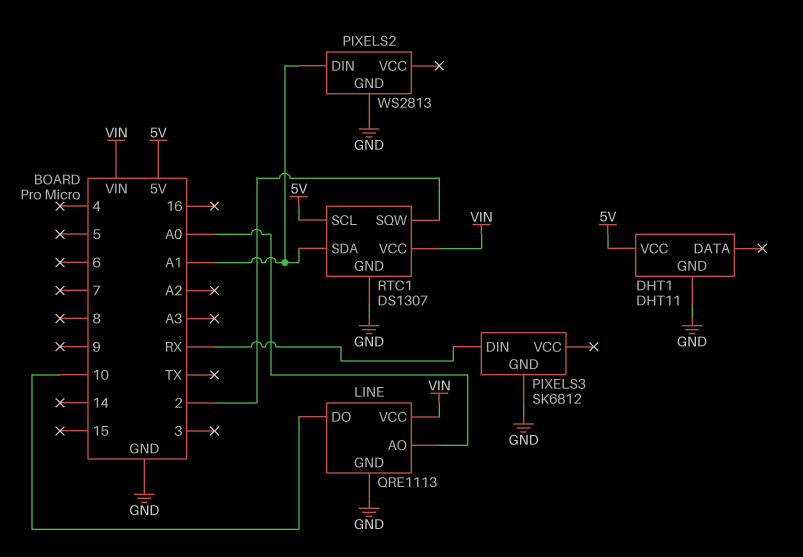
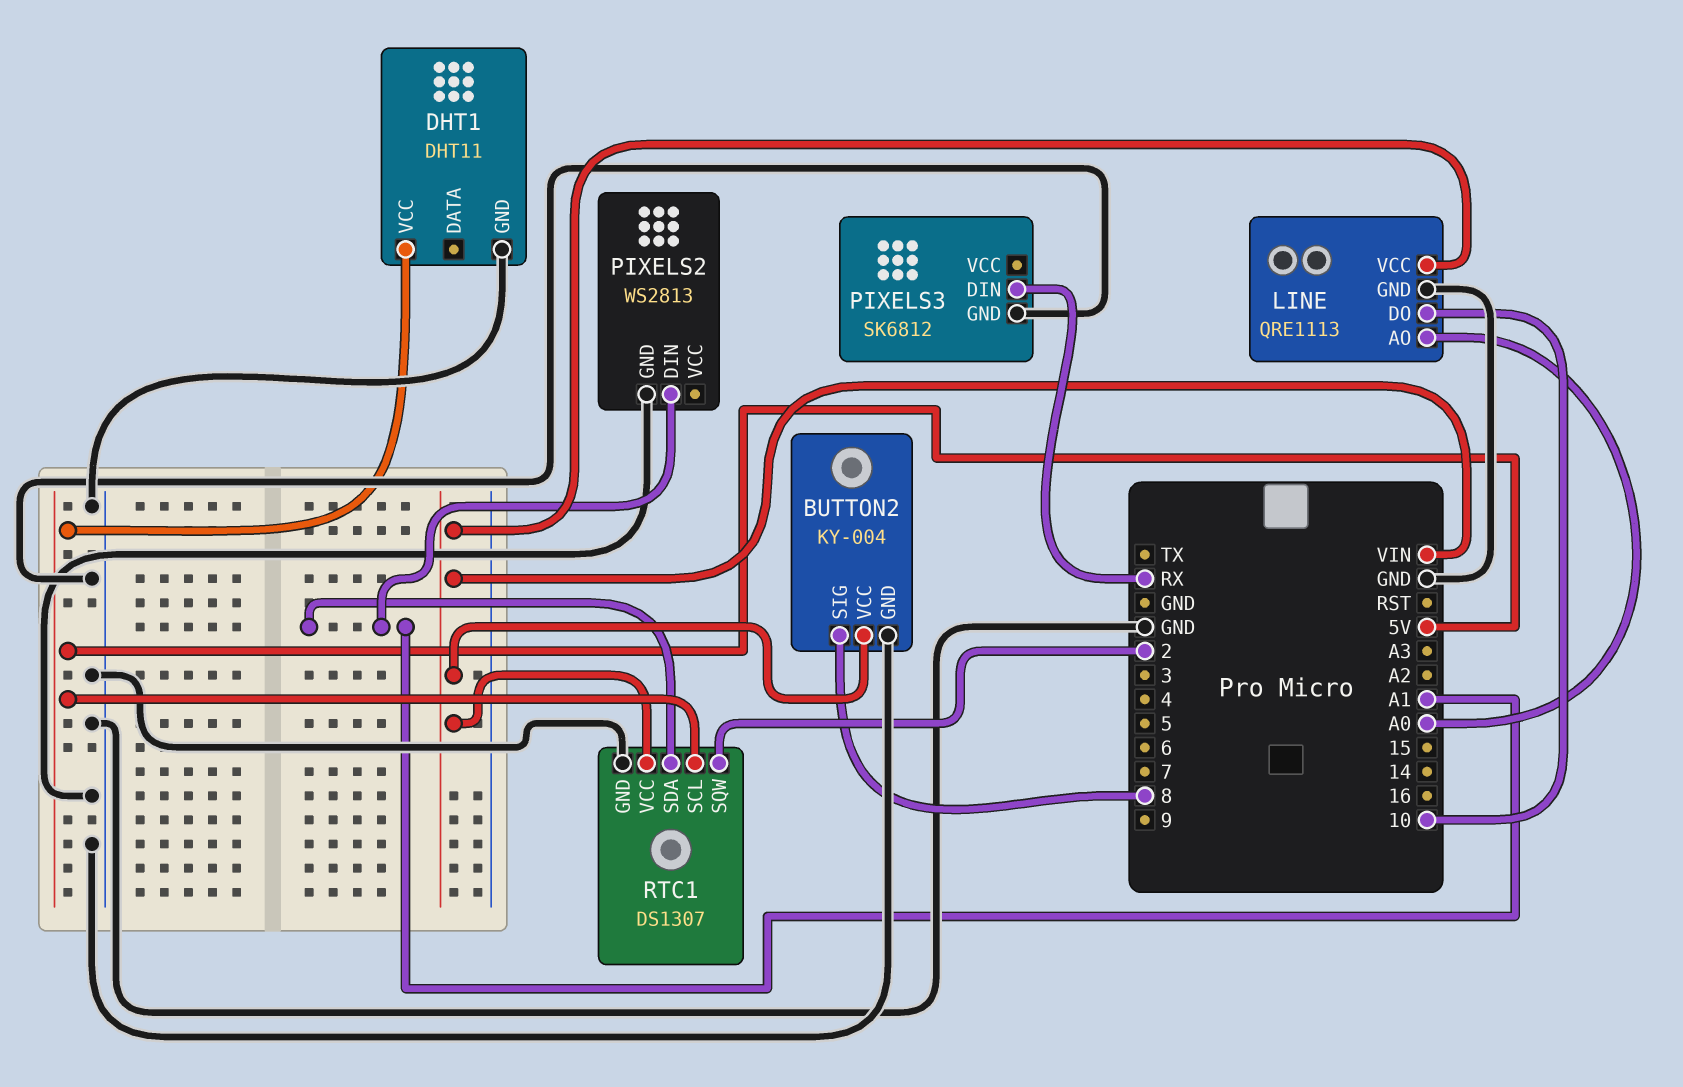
BUTTON2: none -> KY-004
BUTTON2 pin GND: none -> GND
BUTTON2 pin SIG: none -> 8
BUTTON2 pin VCC: none -> VIN

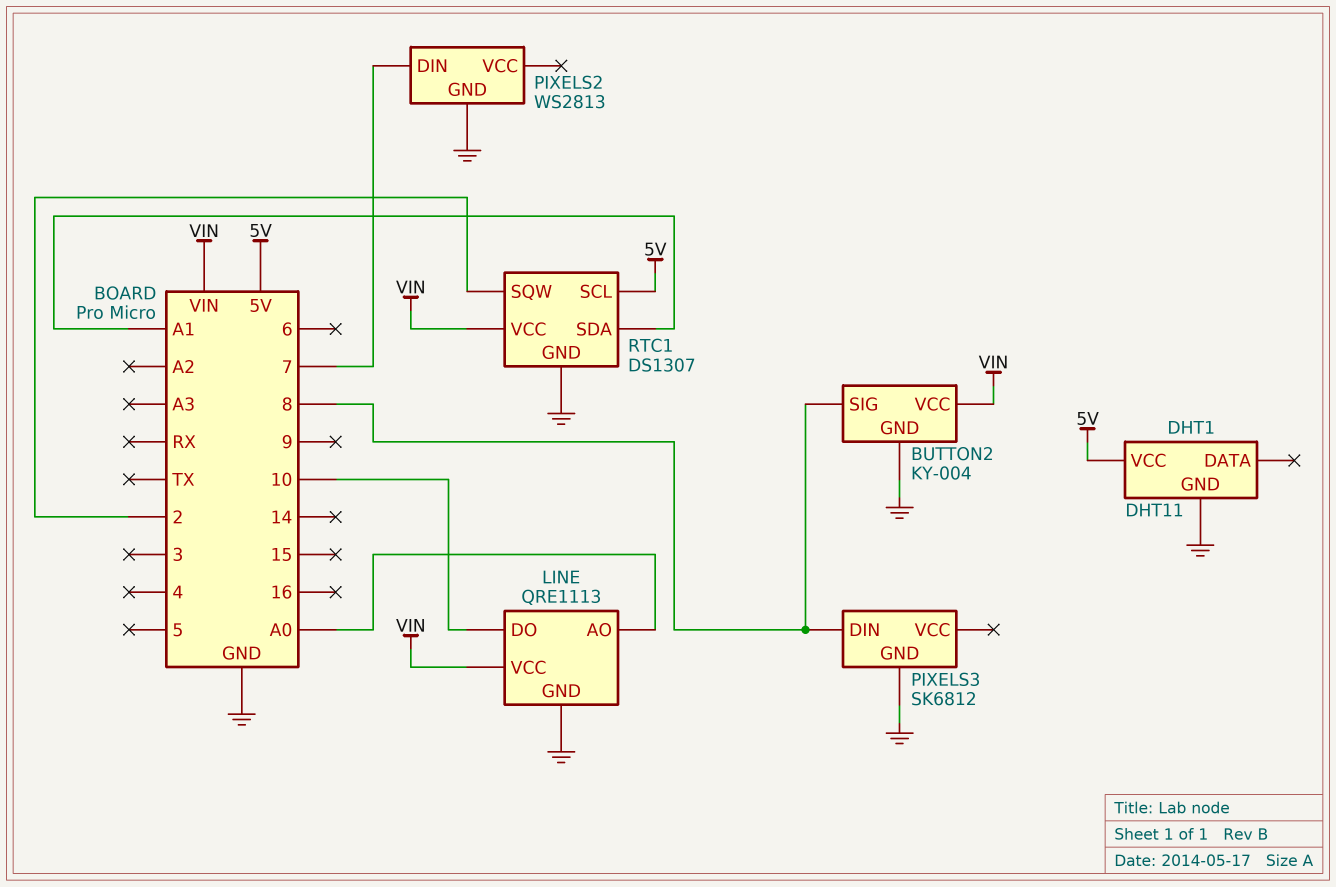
PIXELS2 pin DIN: A1 -> 7
PIXELS3 pin DIN: RX -> 8

